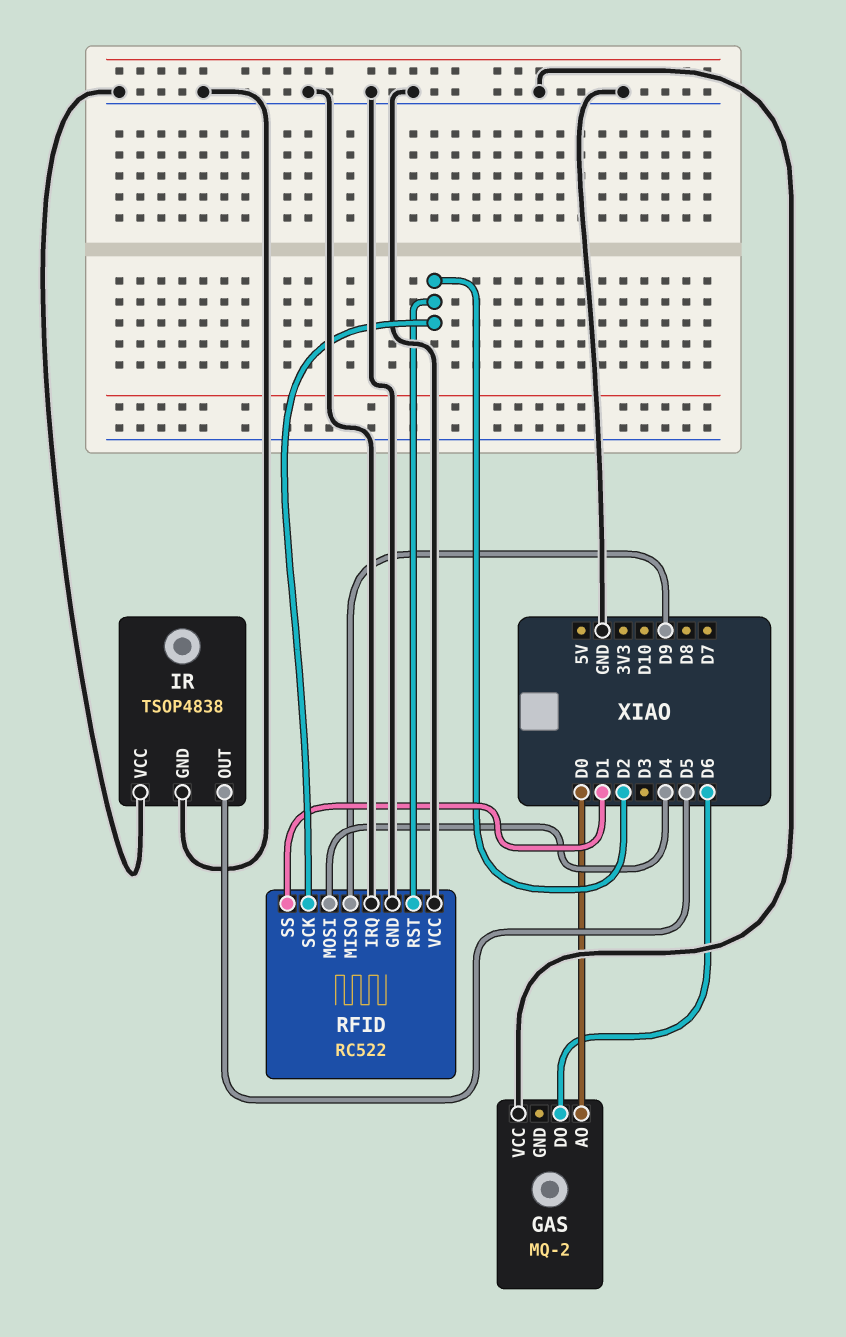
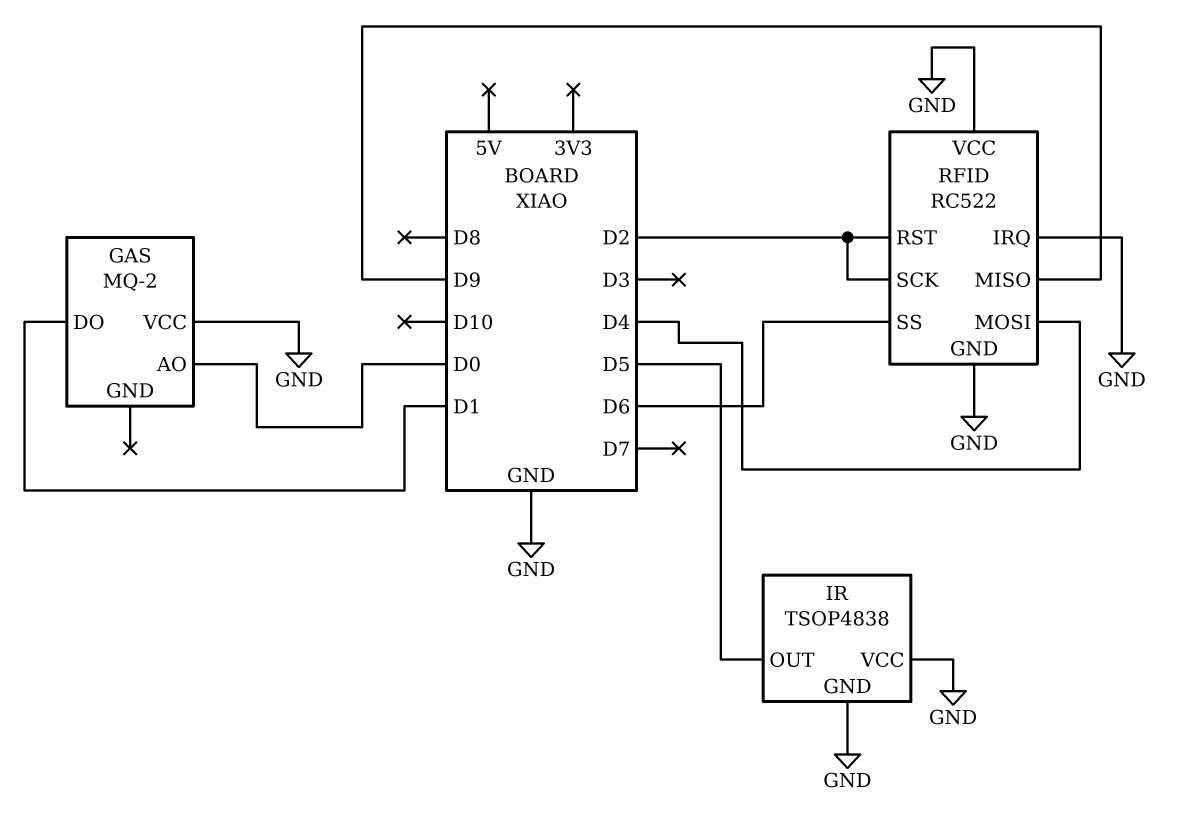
GAS pin DO: D6 -> D1
RFID pin SS: D1 -> D6

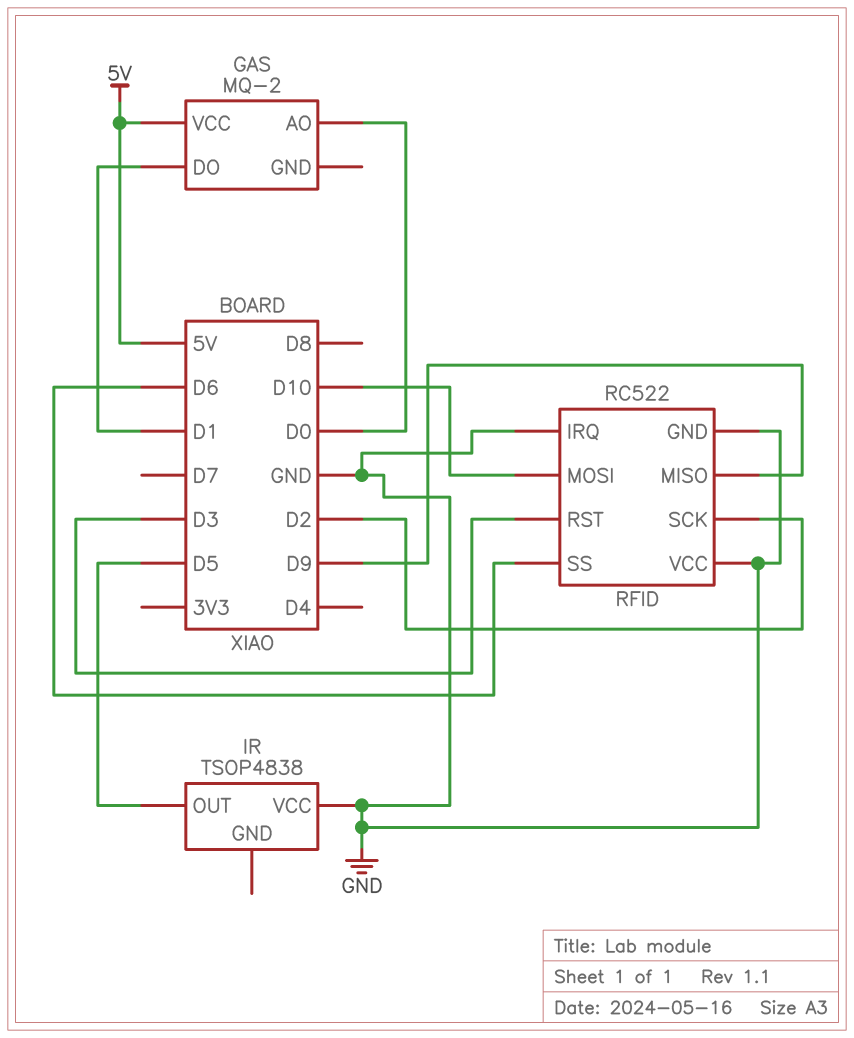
GAS pin VCC: GND -> 5V
IR pin GND: GND -> none
RFID pin MOSI: D4 -> D10
RFID pin RST: D2 -> D3

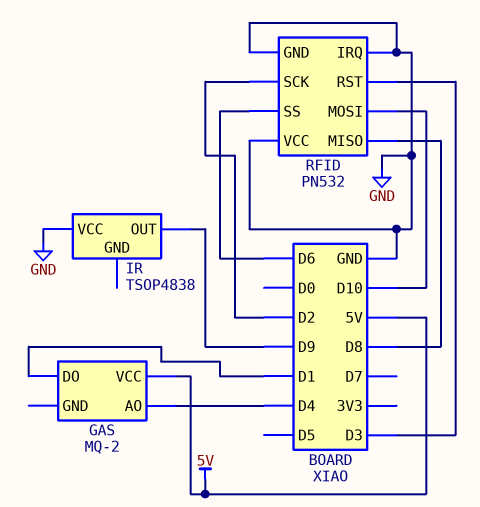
GAS pin AO: D0 -> D4
IR pin OUT: D5 -> D9
RFID: RC522 -> PN532
RFID pin MISO: D9 -> D8

